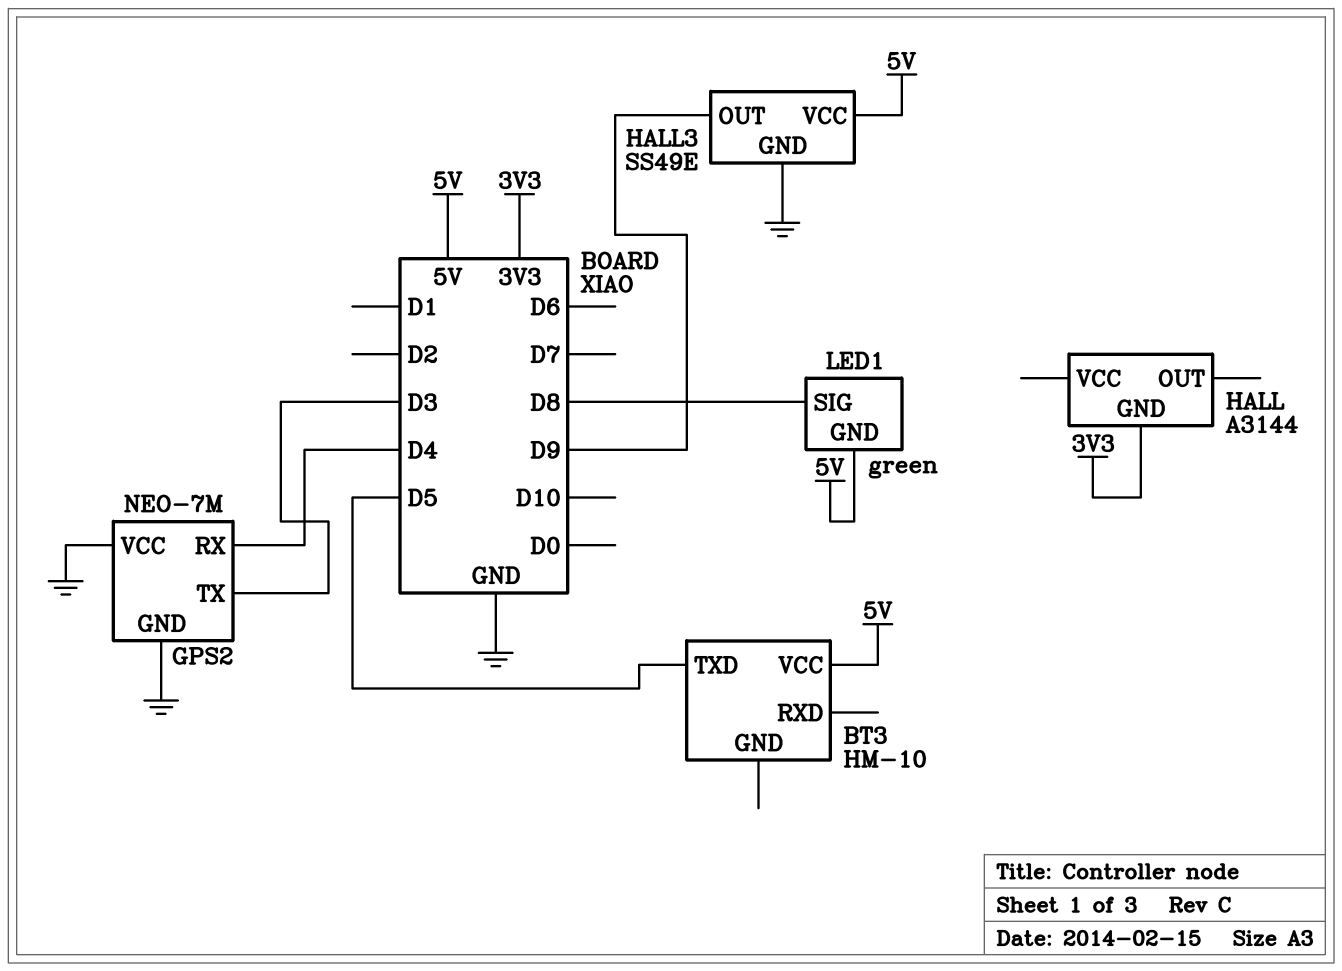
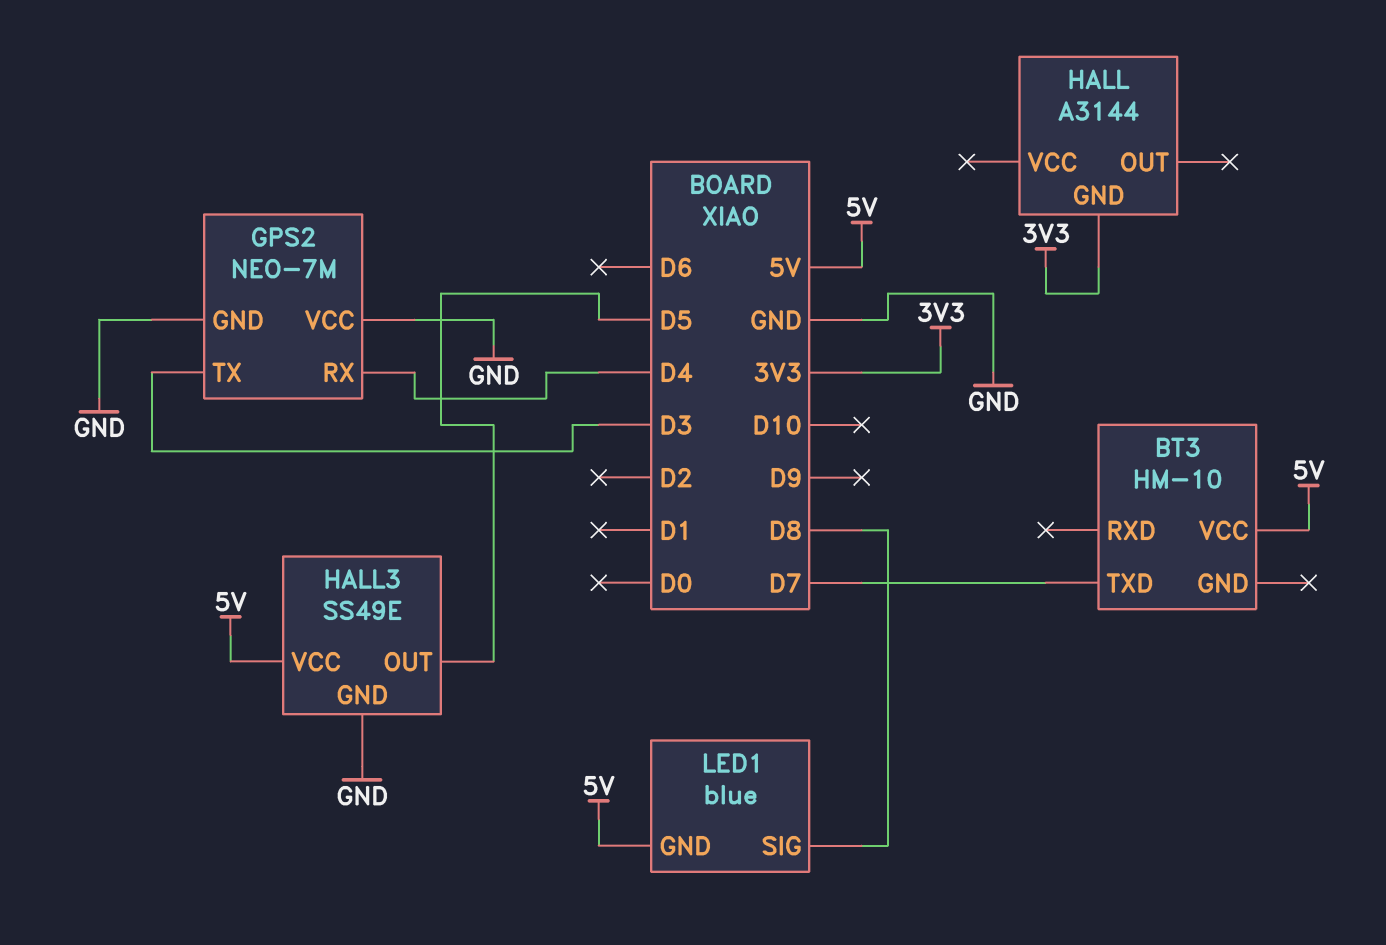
BT3 pin TXD: D5 -> D7
HALL3 pin OUT: D9 -> D5
LED1: green -> blue

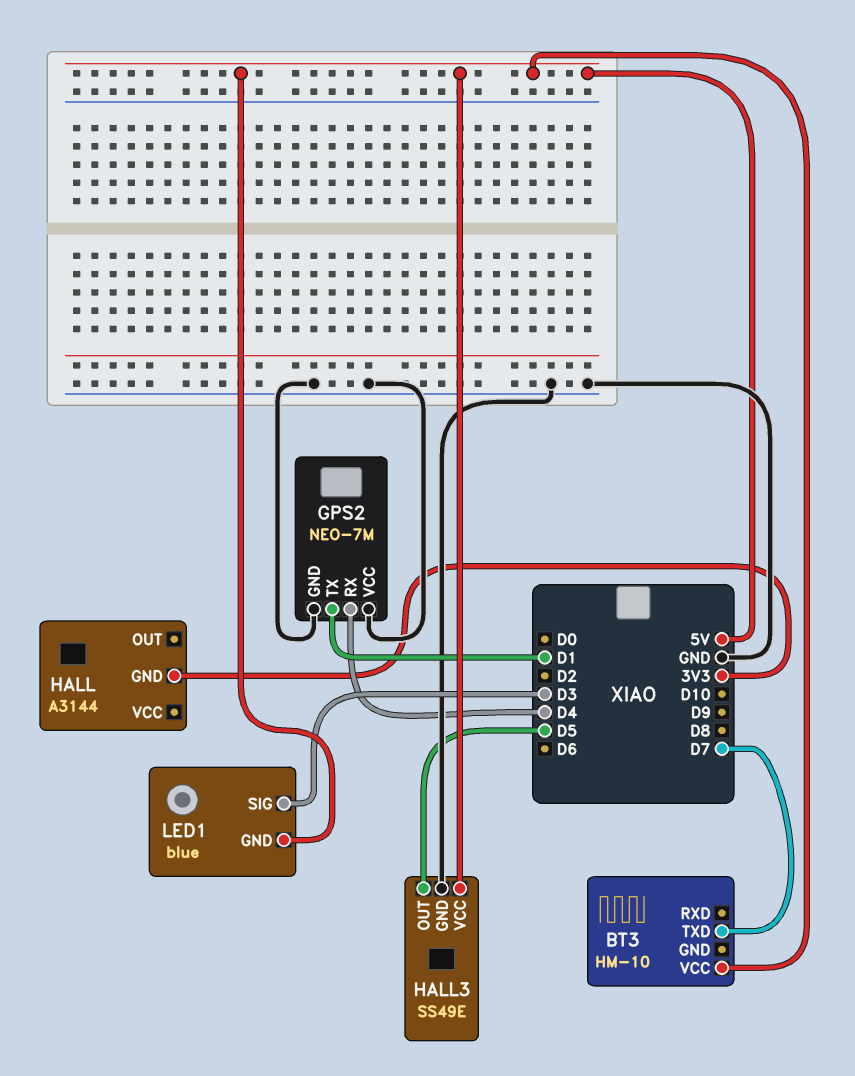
GPS2 pin TX: D3 -> D1
LED1 pin SIG: D8 -> D3

